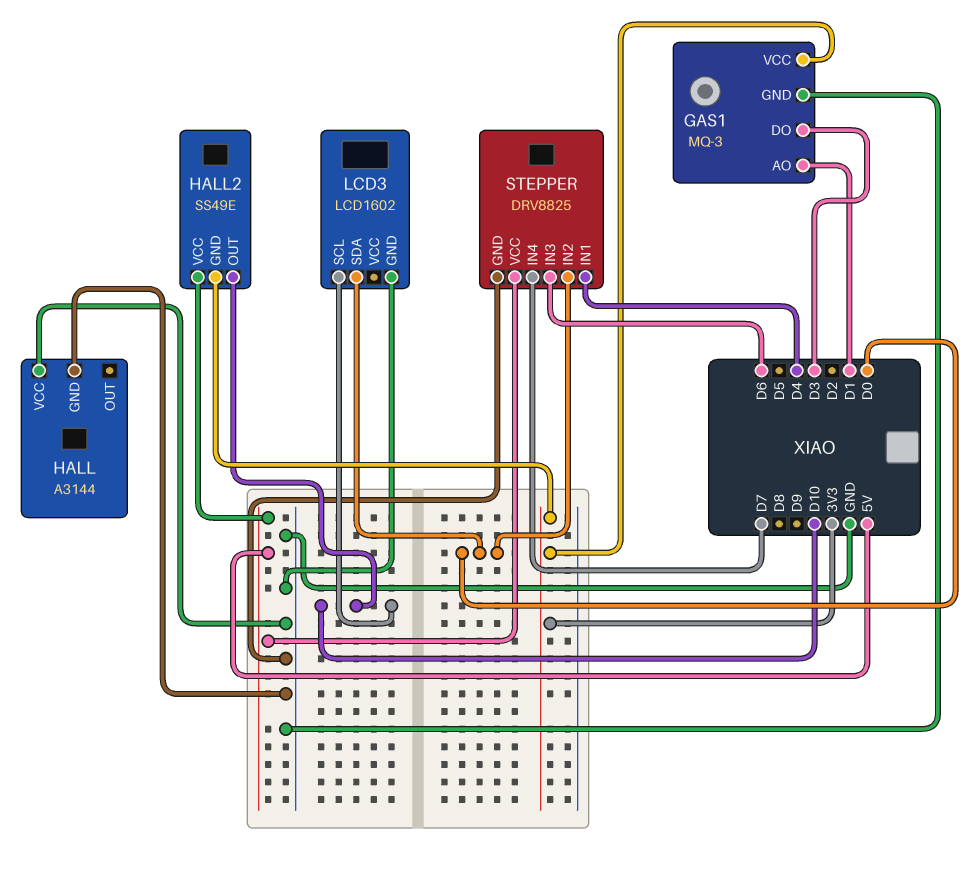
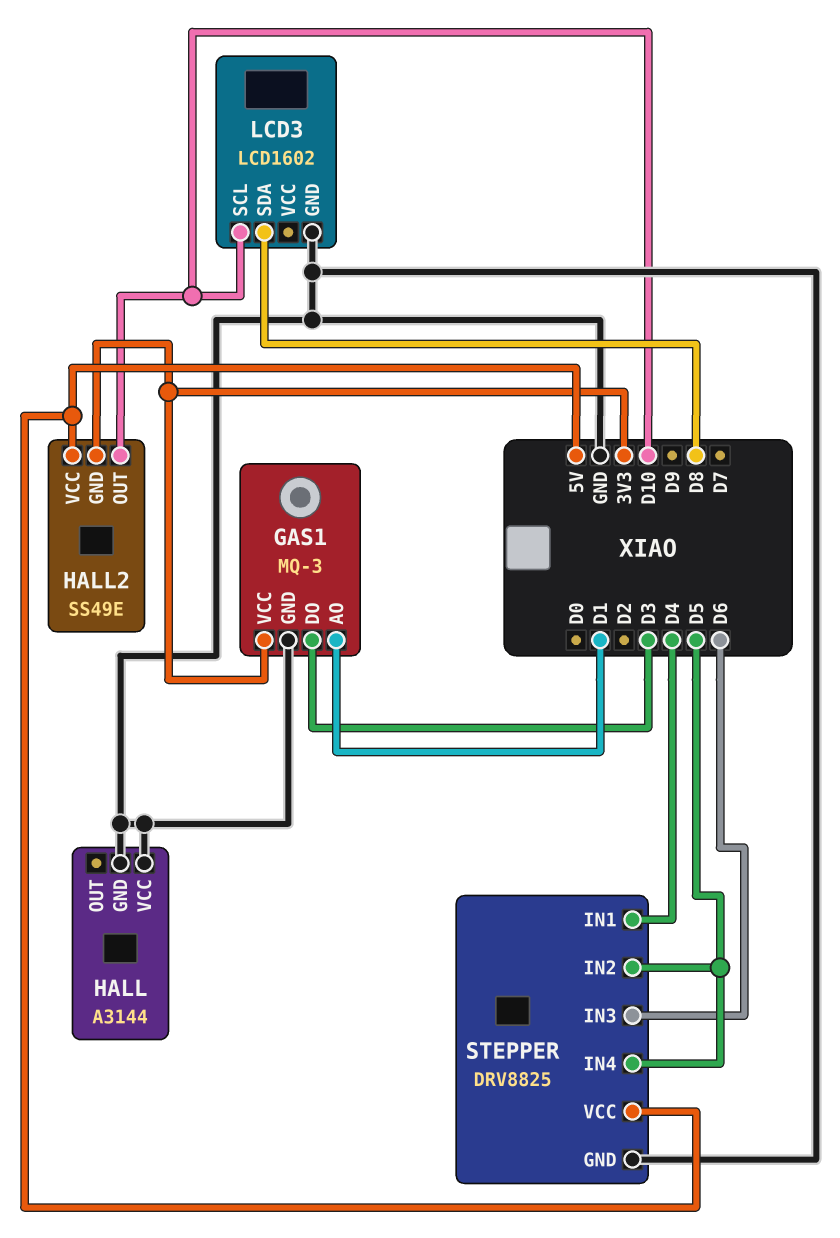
LCD3 pin SDA: D0 -> D8
STEPPER pin IN2: D0 -> D5
STEPPER pin IN4: D7 -> D5

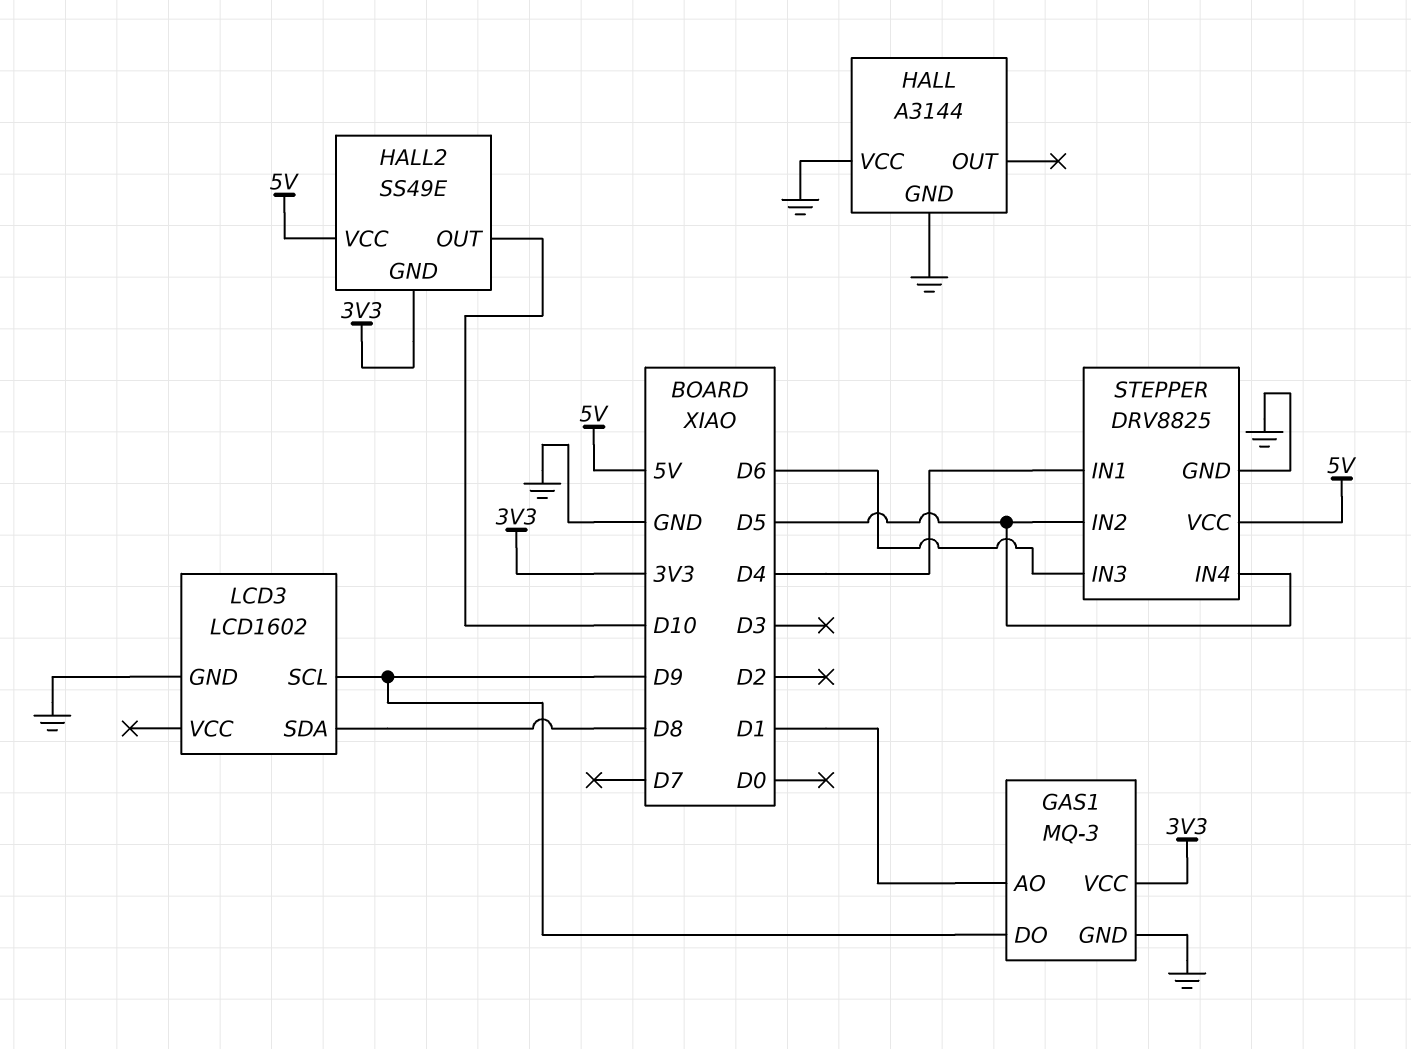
GAS1 pin DO: D3 -> D9
LCD3 pin SCL: D10 -> D9

